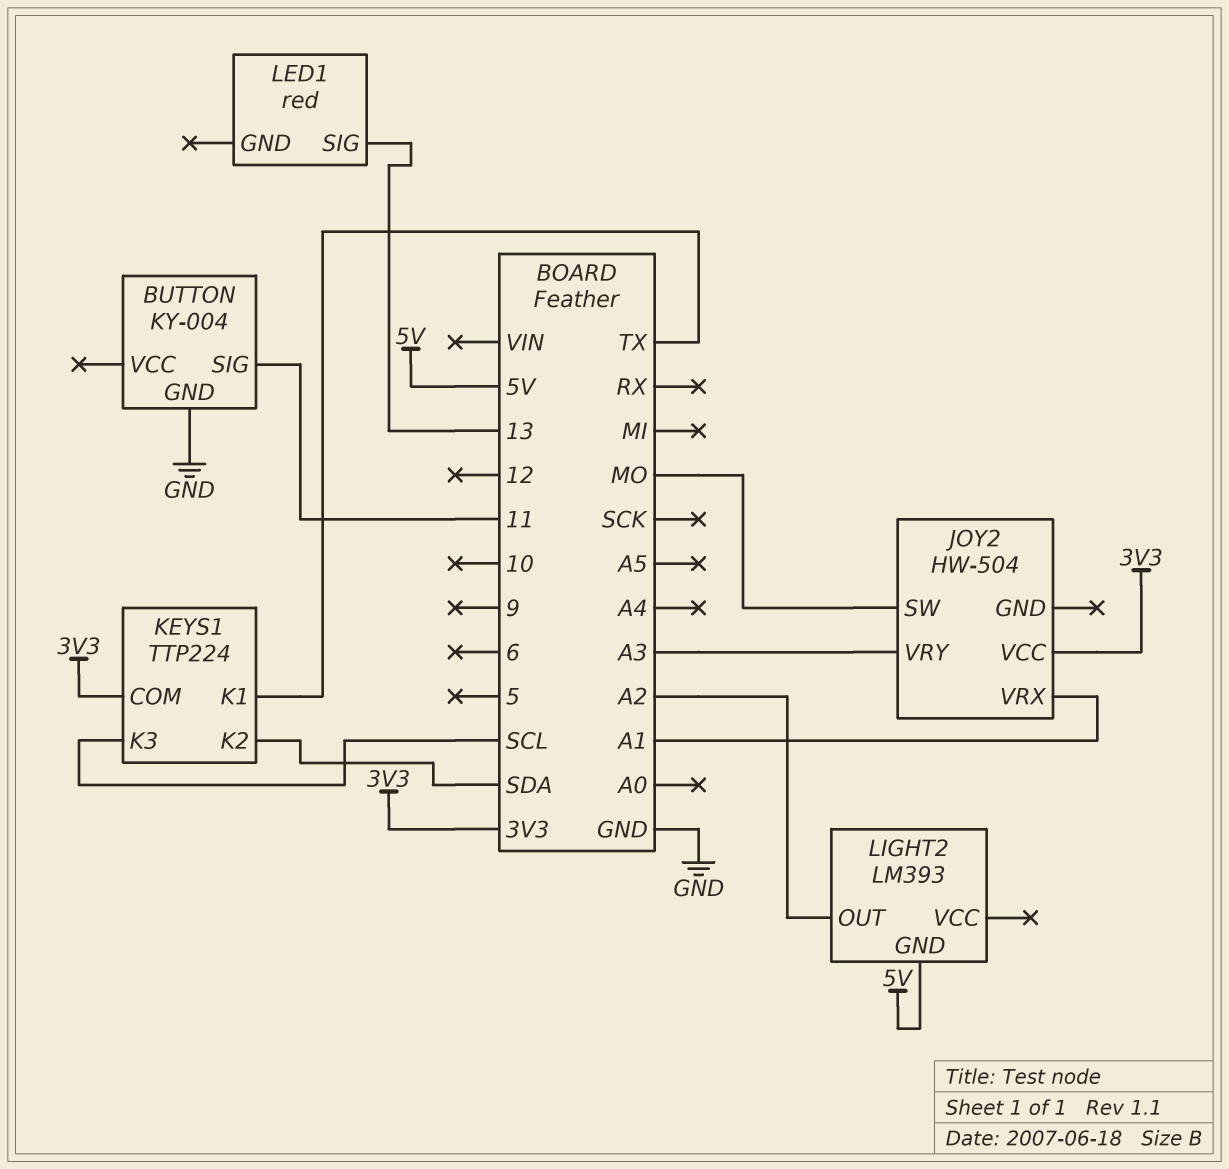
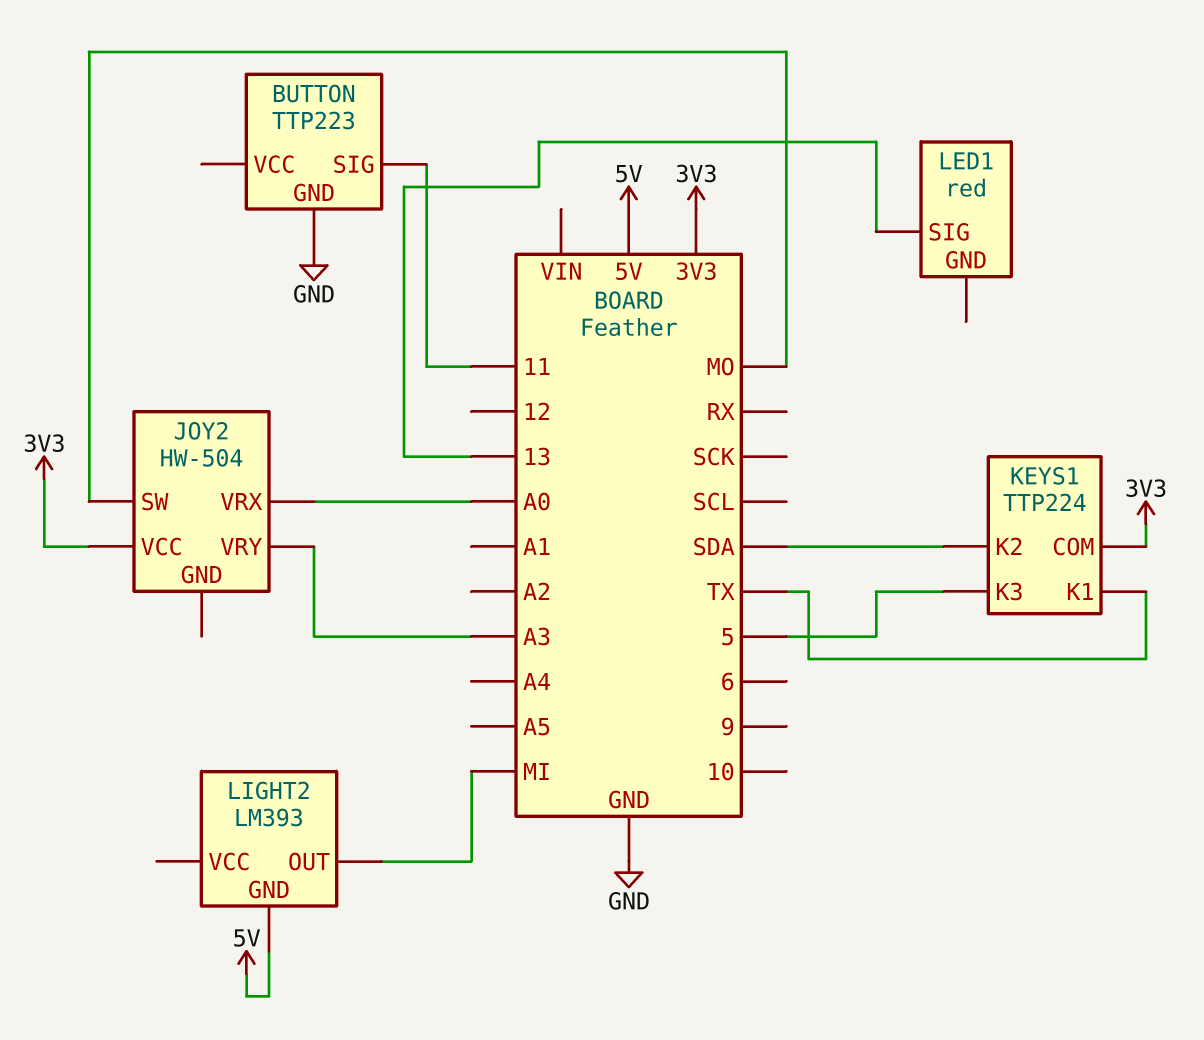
BUTTON: KY-004 -> TTP223
JOY2 pin VRX: A1 -> A0
KEYS1 pin K3: SCL -> 5
LIGHT2 pin OUT: A2 -> MI

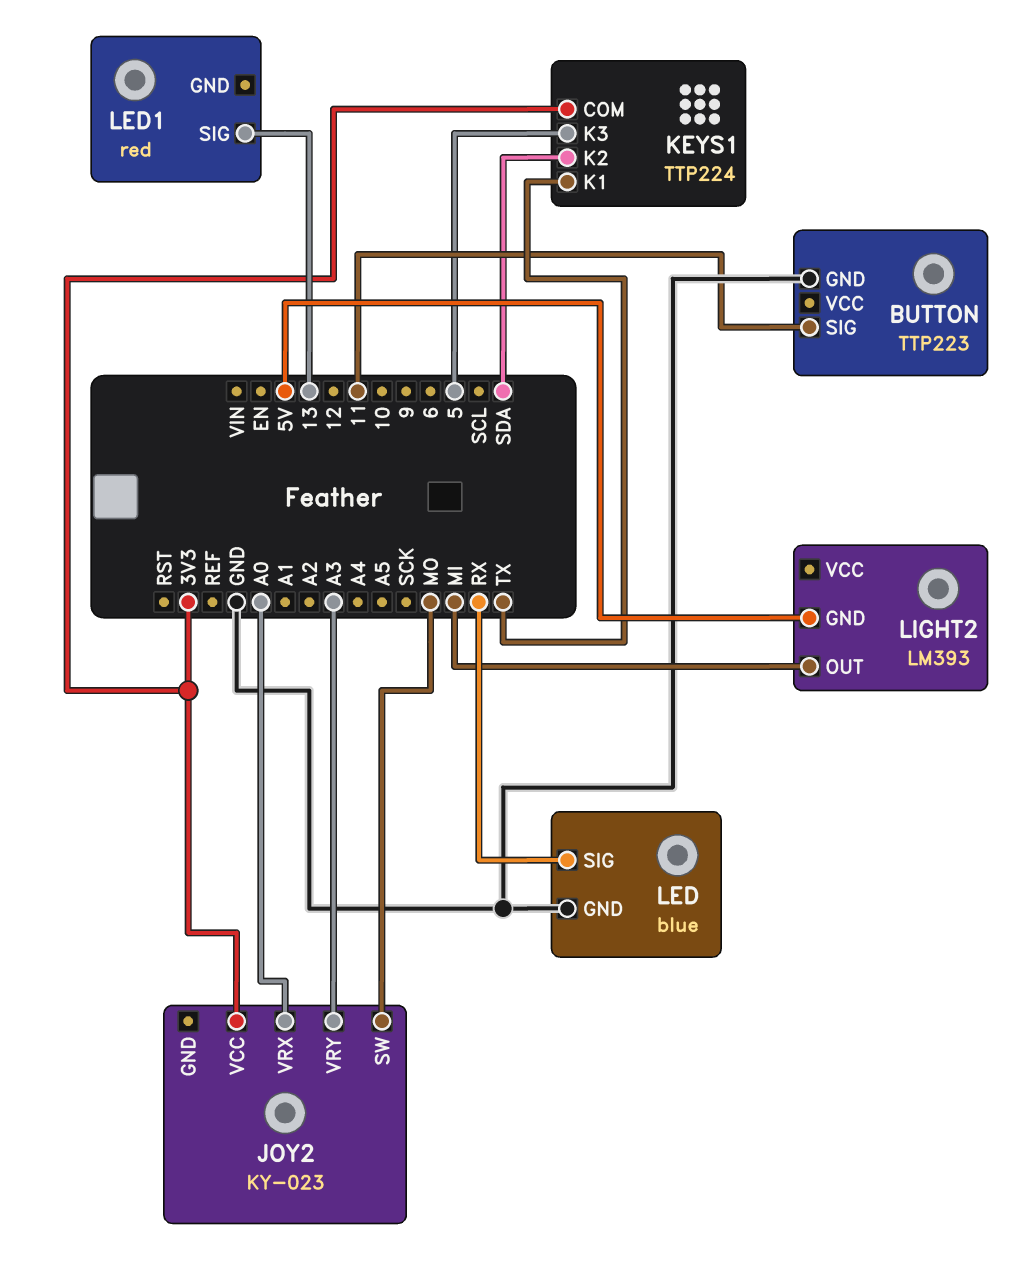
JOY2: HW-504 -> KY-023
LED: none -> blue
LED pin GND: none -> GND
LED pin SIG: none -> RX

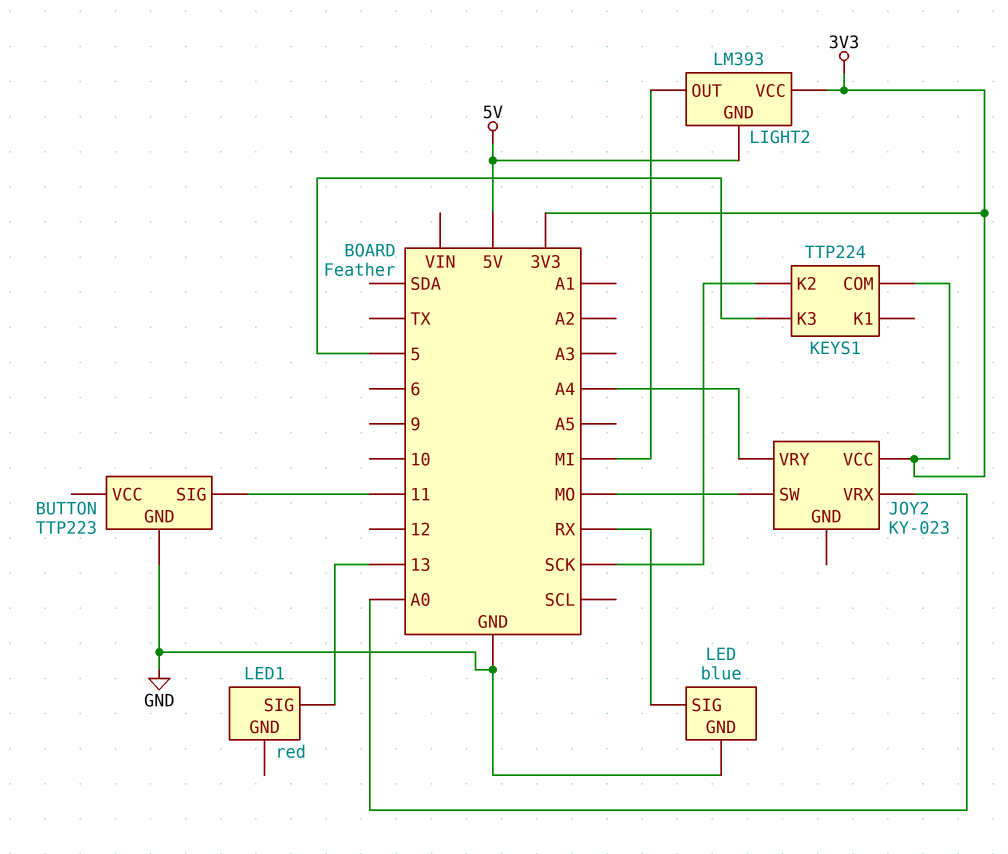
JOY2 pin VRY: A3 -> A4
KEYS1 pin K1: TX -> none
KEYS1 pin K2: SDA -> SCK
LIGHT2 pin VCC: none -> 3V3

